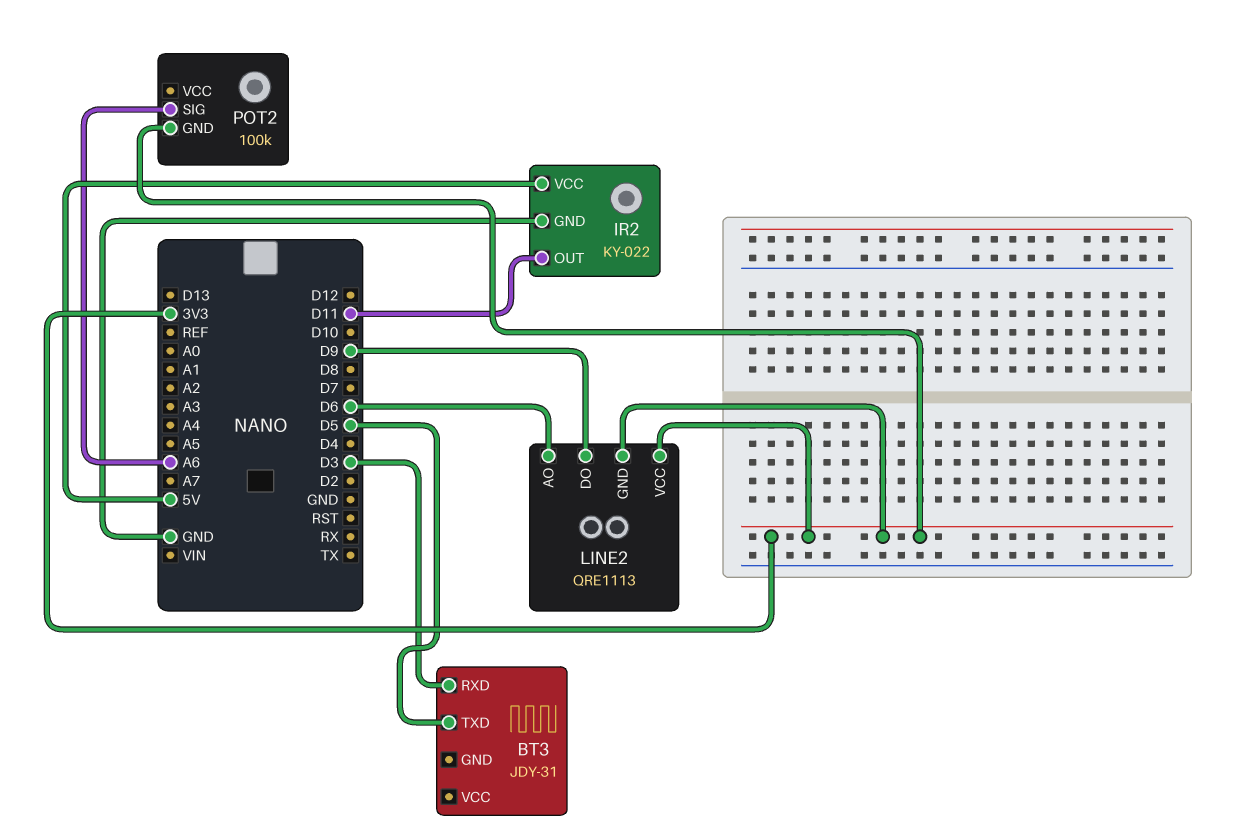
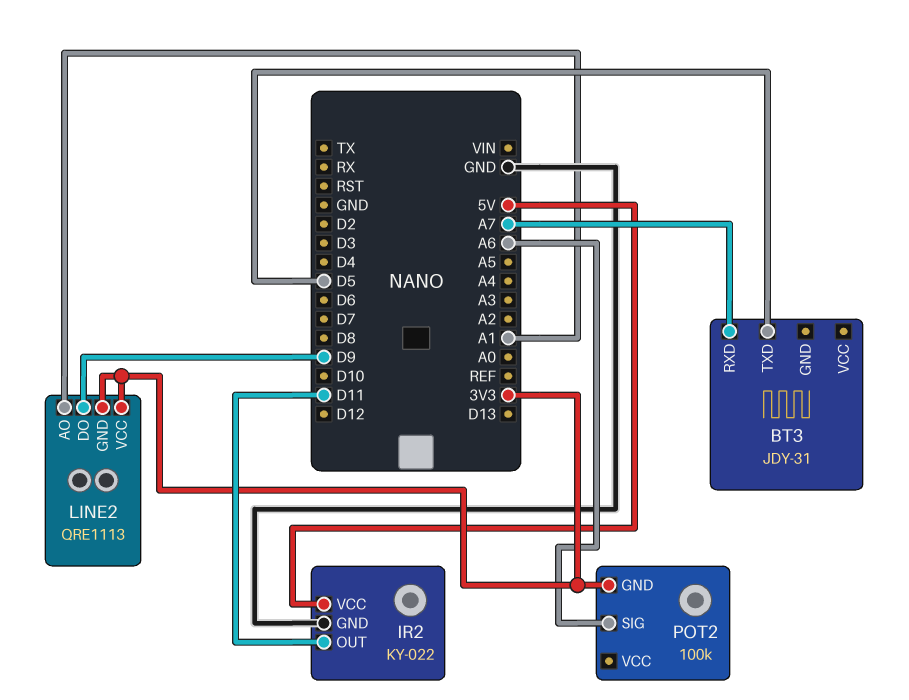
BT3 pin RXD: D3 -> A7
LINE2 pin AO: D6 -> A1

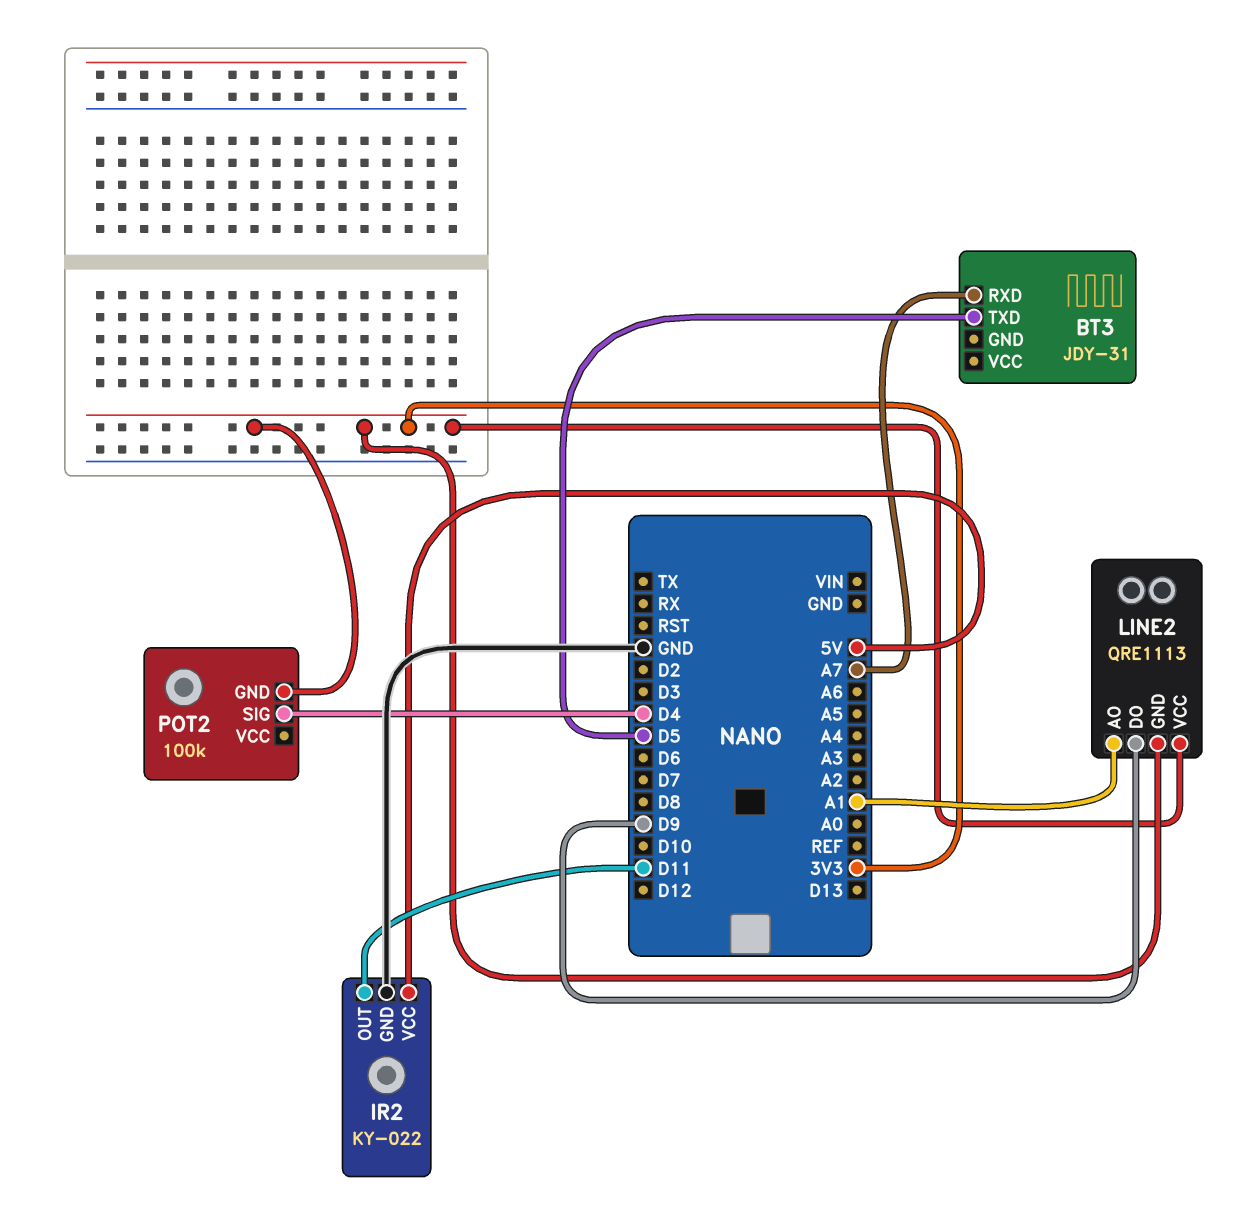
POT2 pin SIG: A6 -> D4

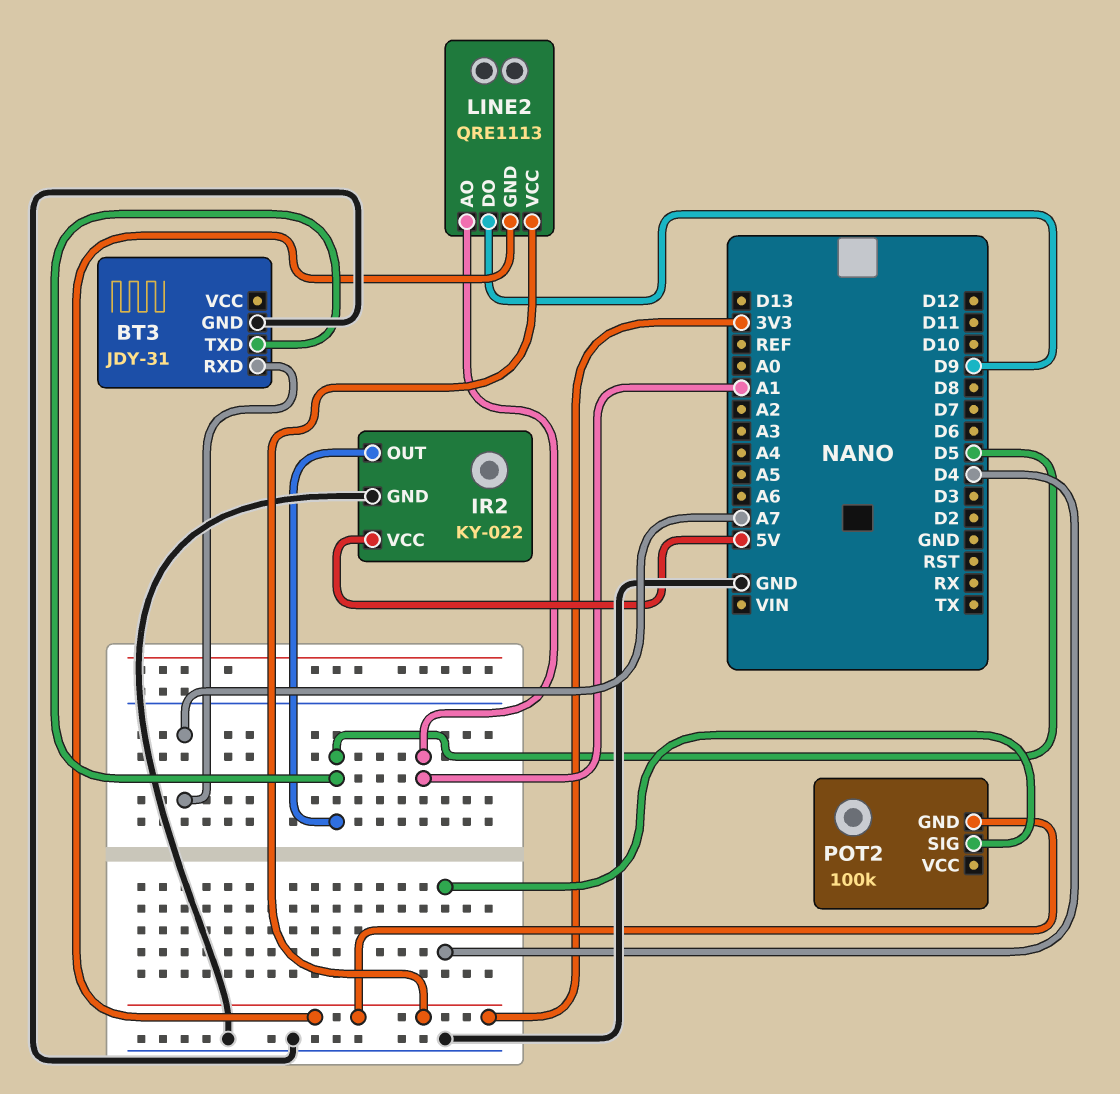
BT3 pin GND: none -> GND
IR2 pin OUT: D11 -> D5

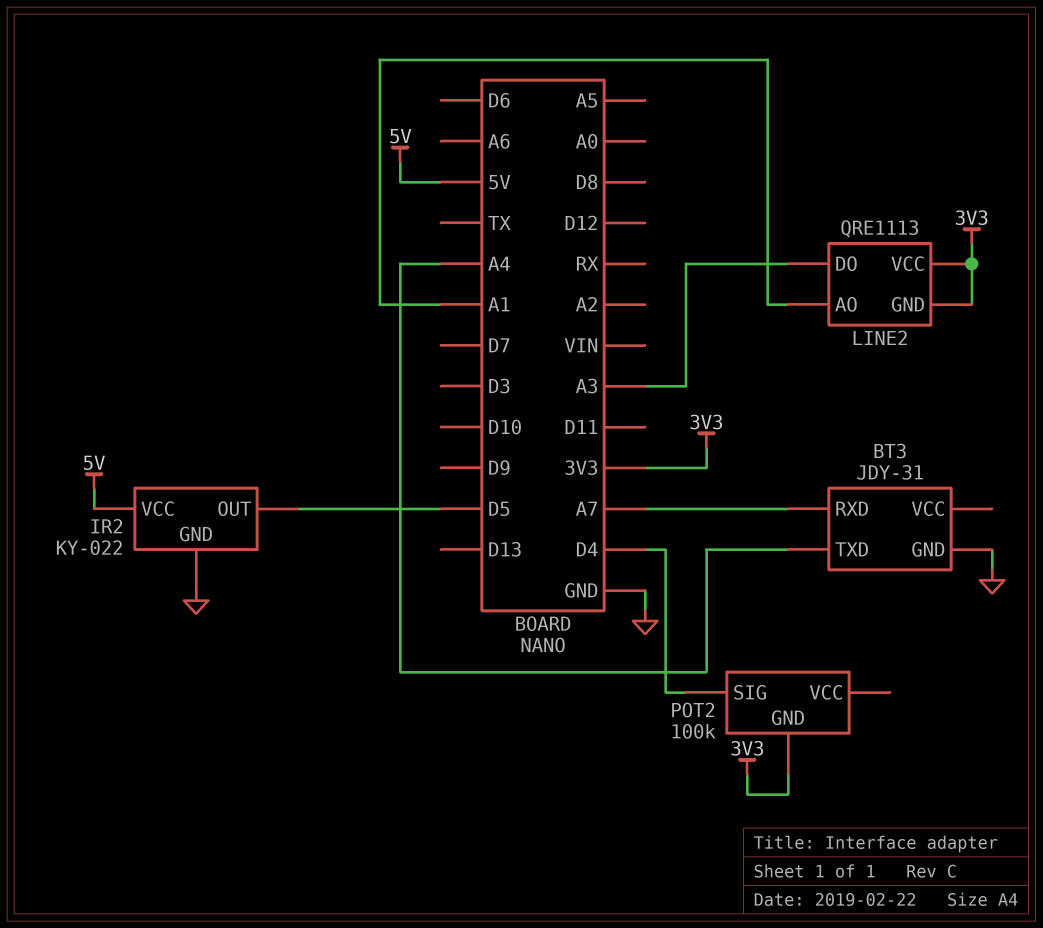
BT3 pin TXD: D5 -> A4
LINE2 pin DO: D9 -> A3

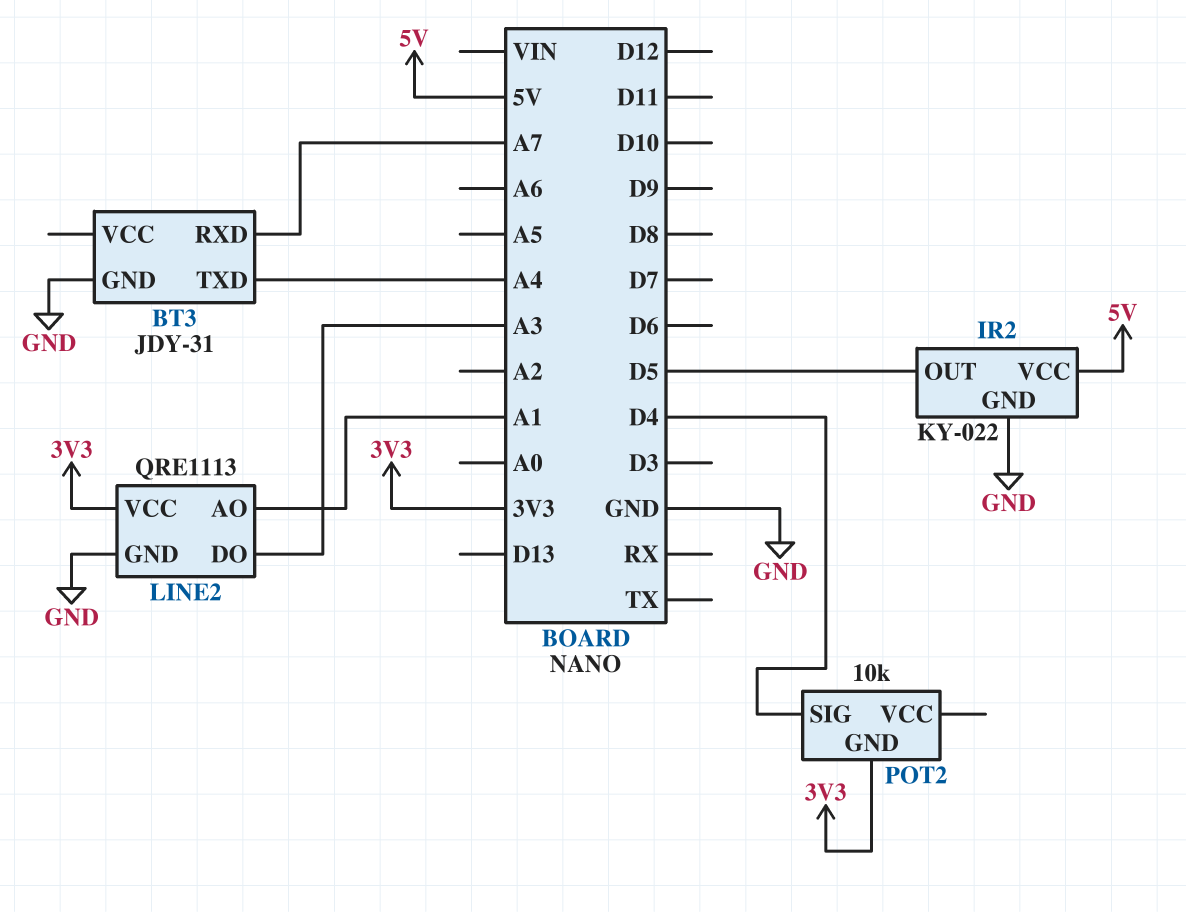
LINE2 pin GND: 3V3 -> GND
POT2: 100k -> 10k

